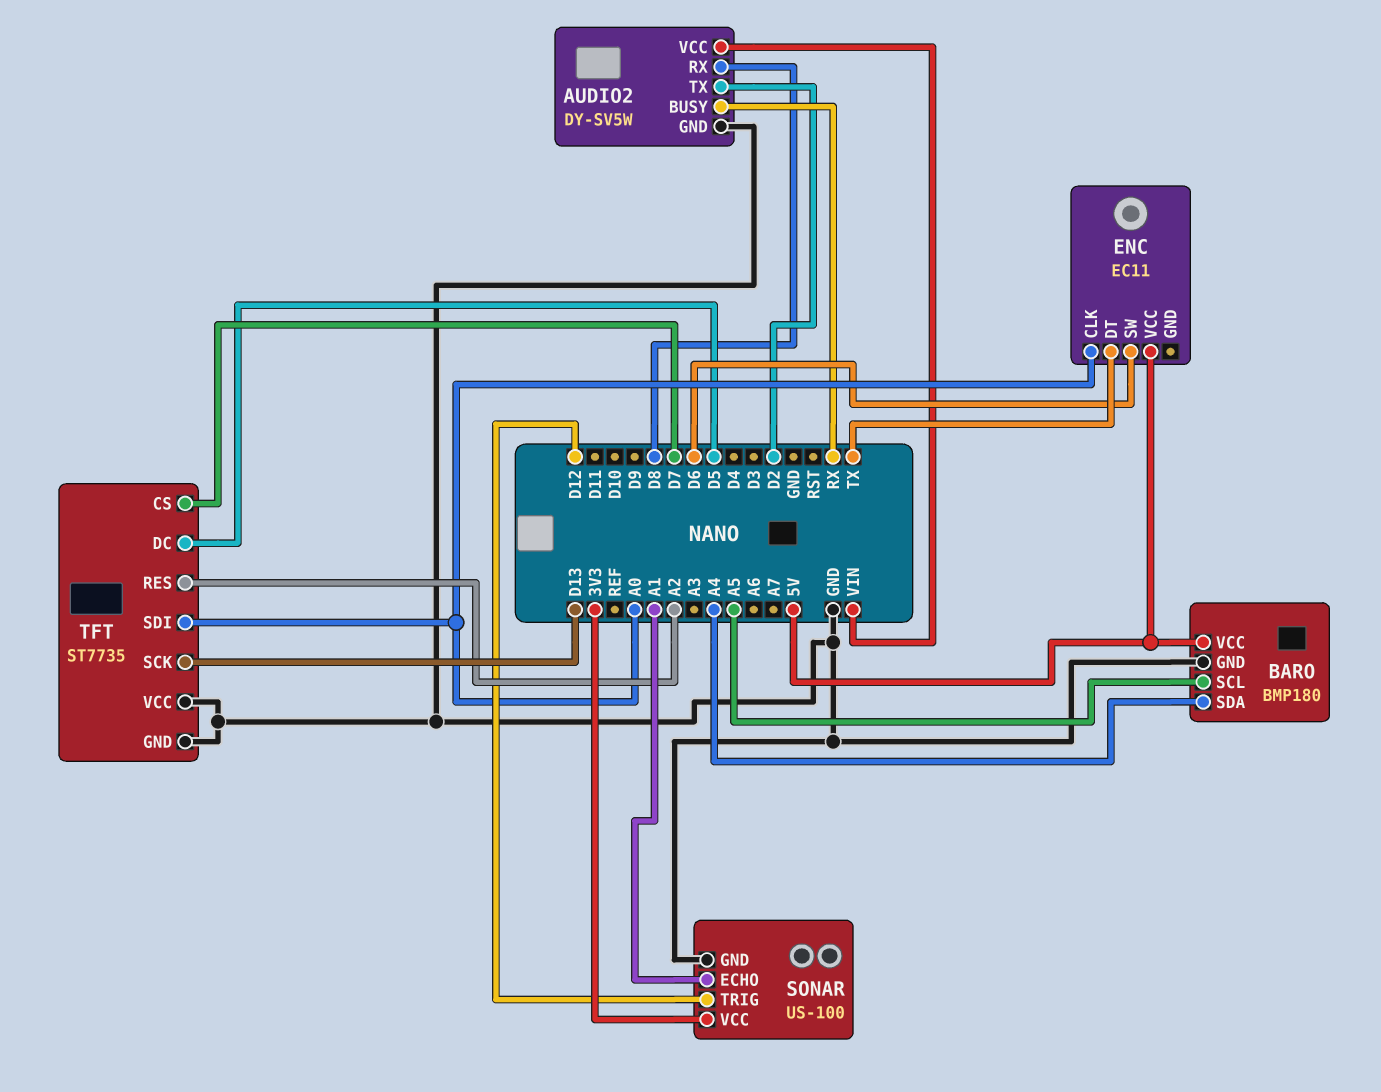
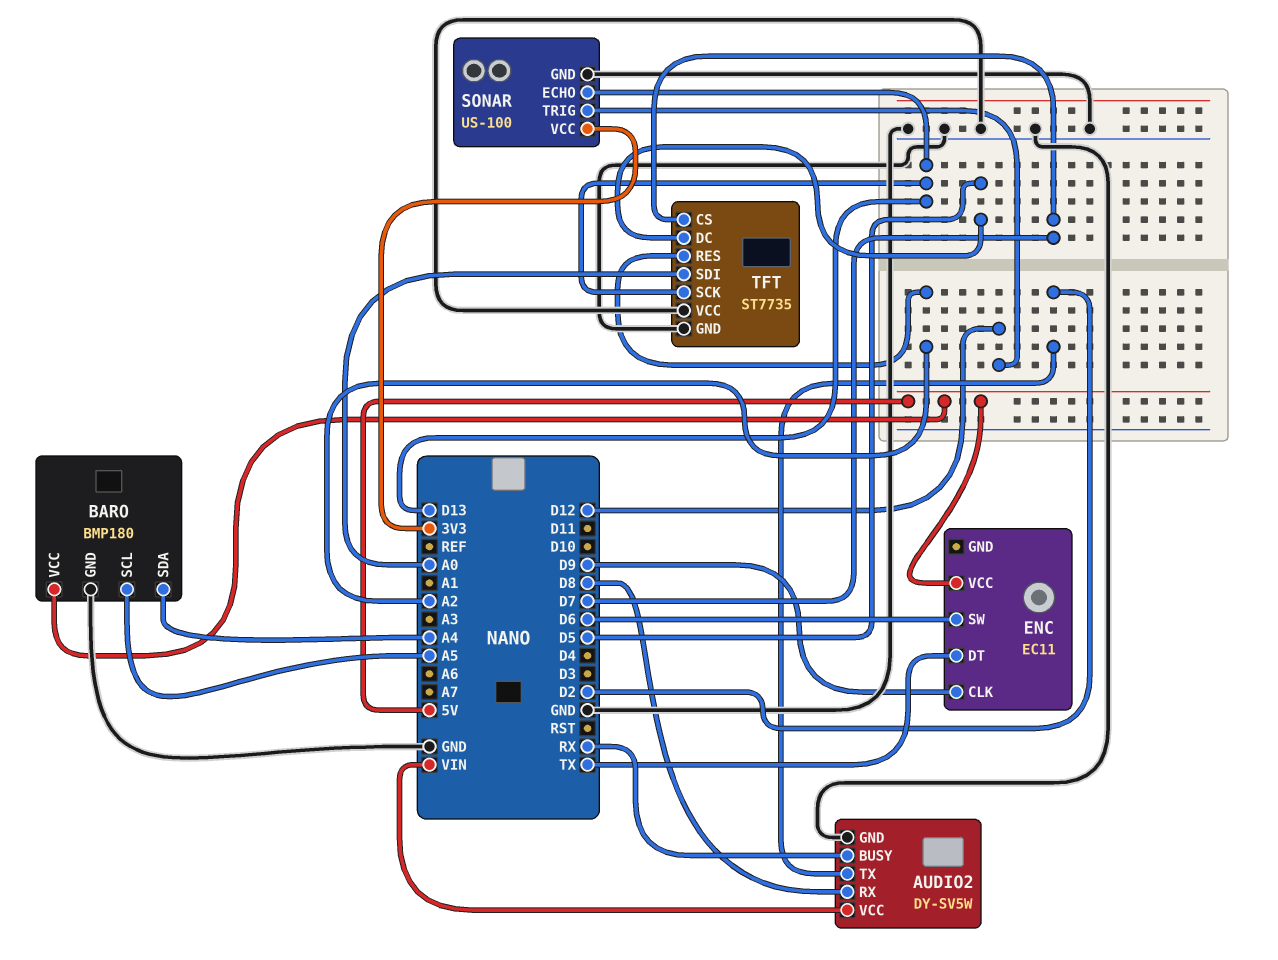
ENC pin CLK: A0 -> D9
SONAR pin ECHO: A1 -> D13

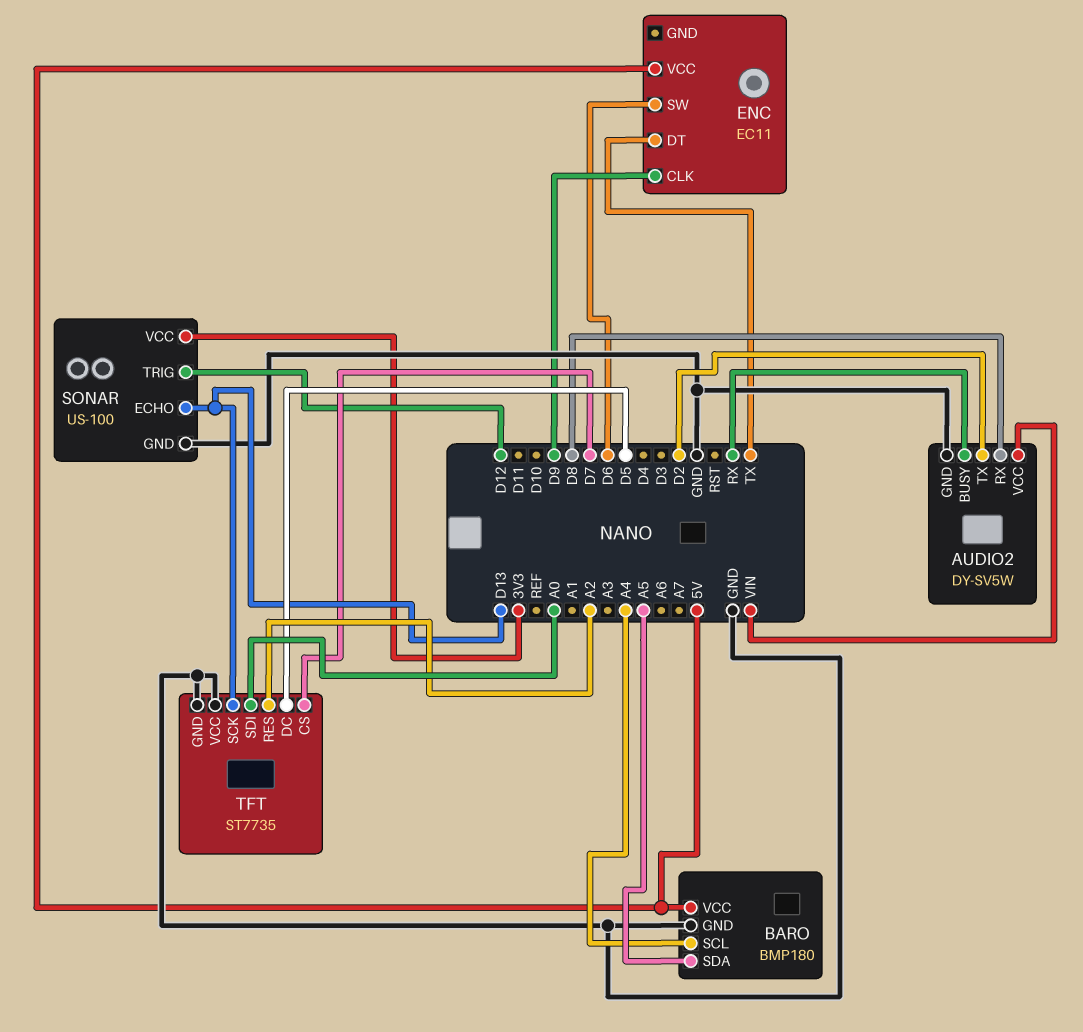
BARO pin SCL: A5 -> A4
BARO pin SDA: A4 -> A5

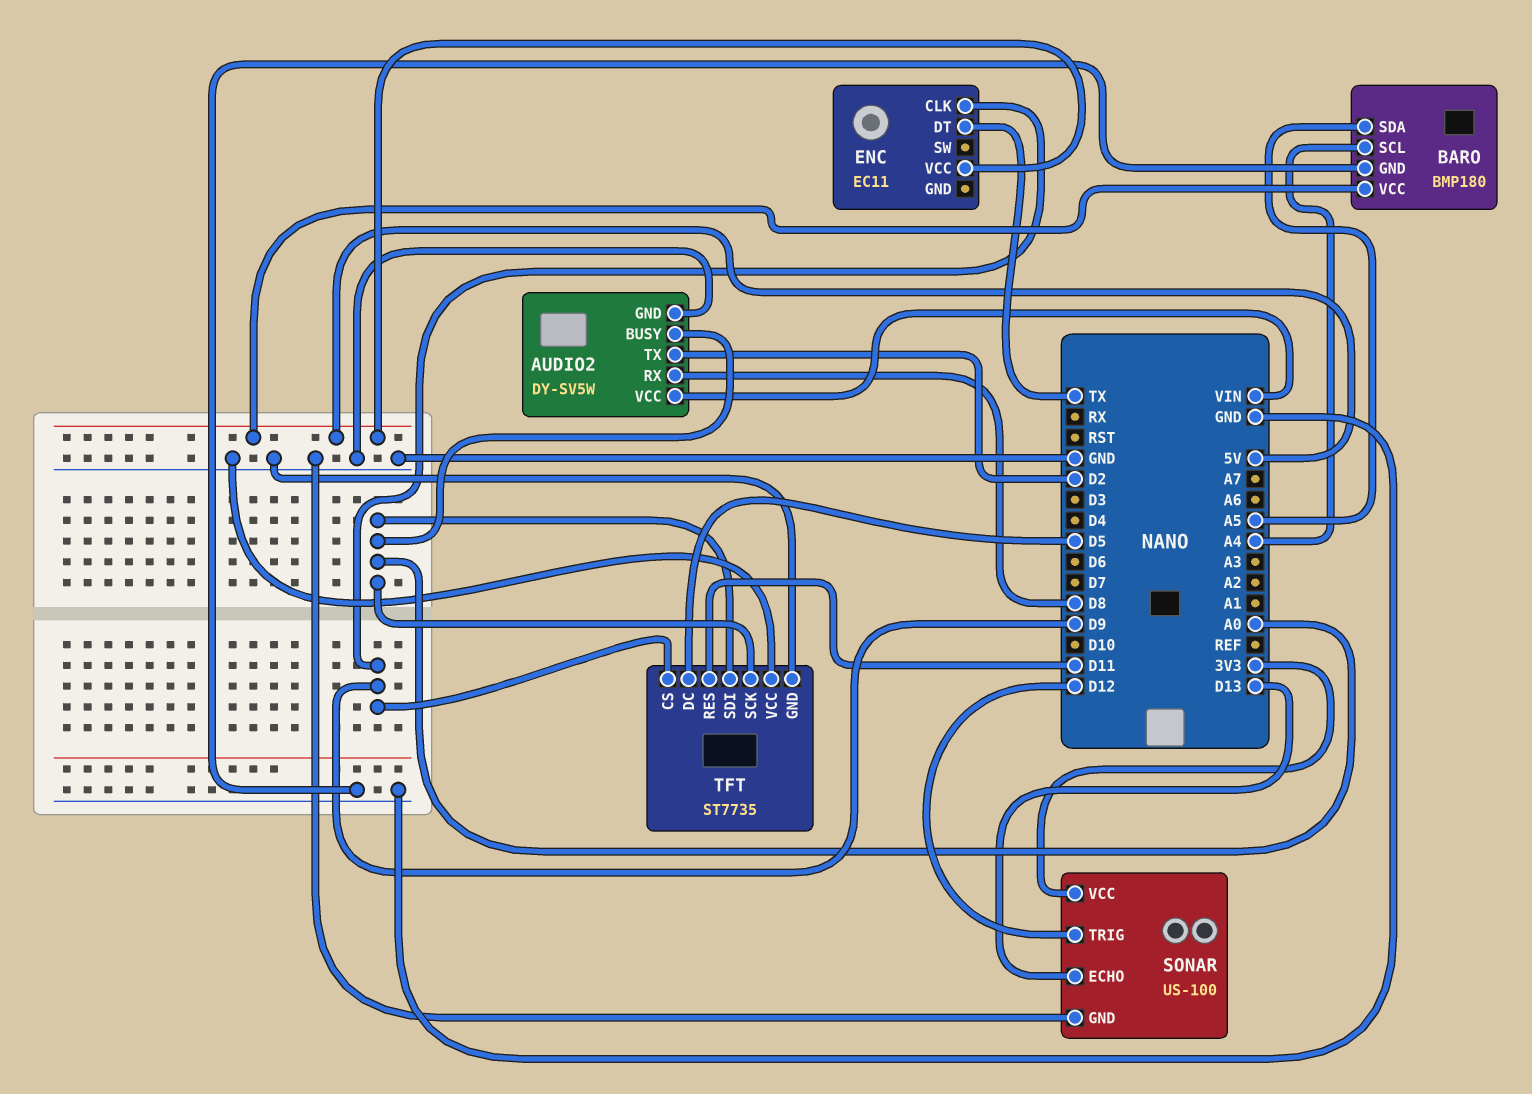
AUDIO2 pin BUSY: RX -> A0
ENC pin SW: D6 -> none
TFT pin CS: D7 -> D9
TFT pin RES: A2 -> D11
TFT pin SCK: D13 -> A0

